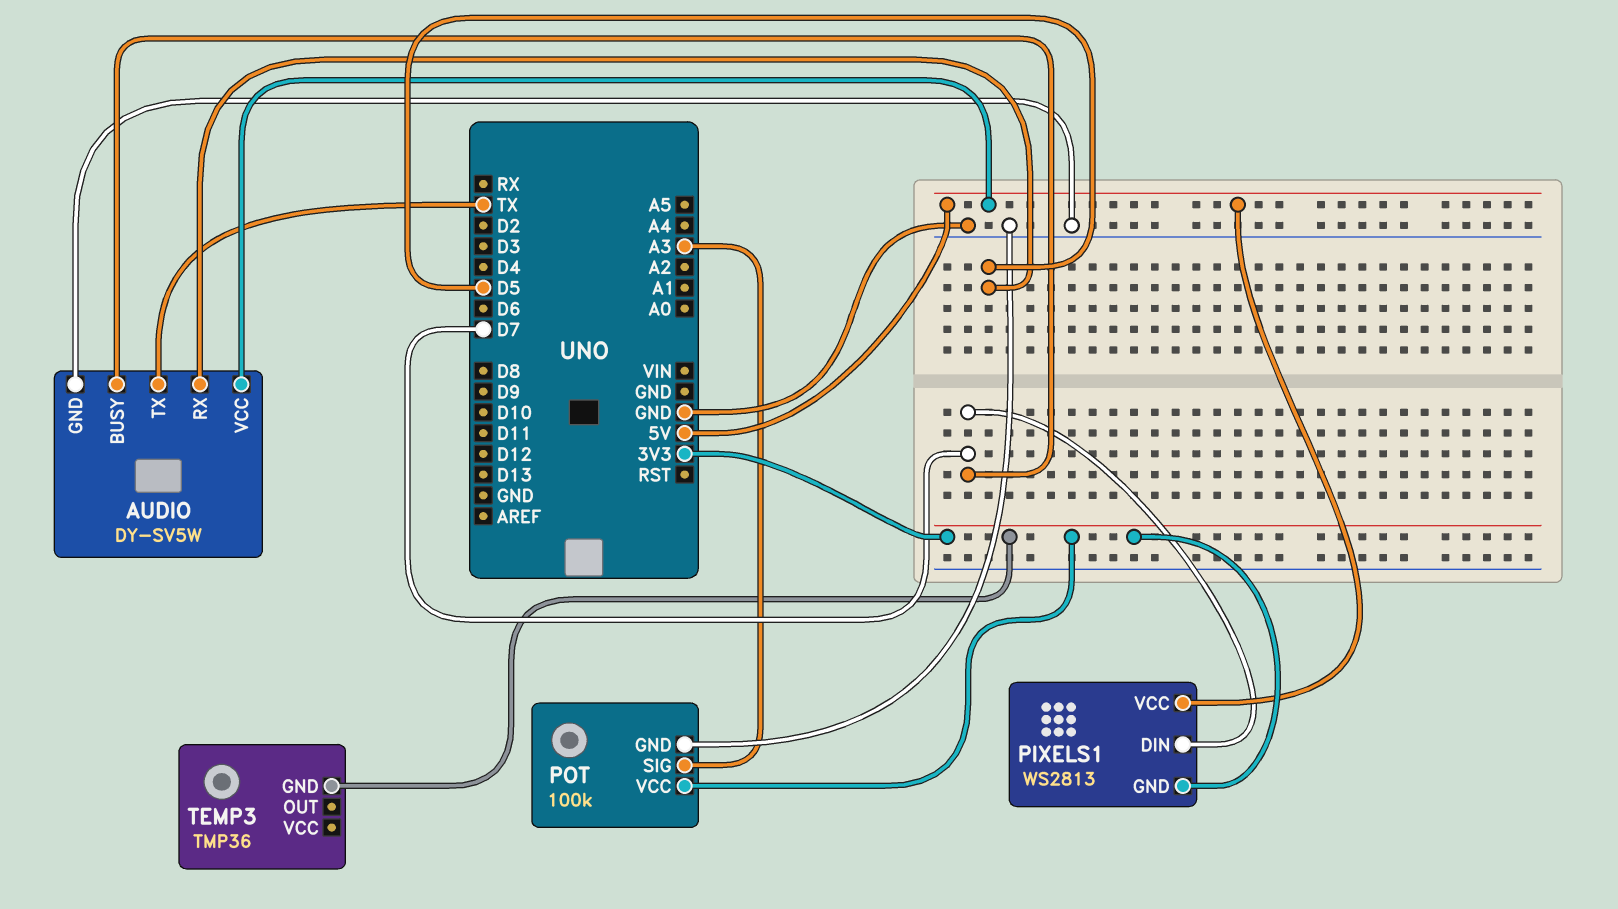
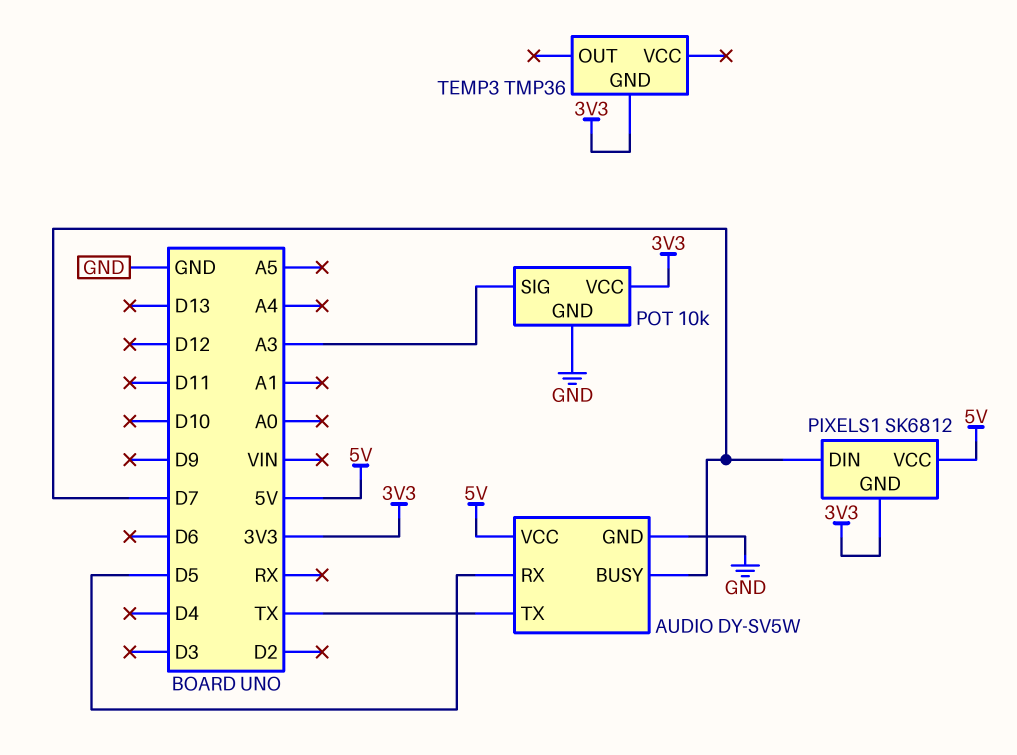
PIXELS1: WS2813 -> SK6812
POT: 100k -> 10k

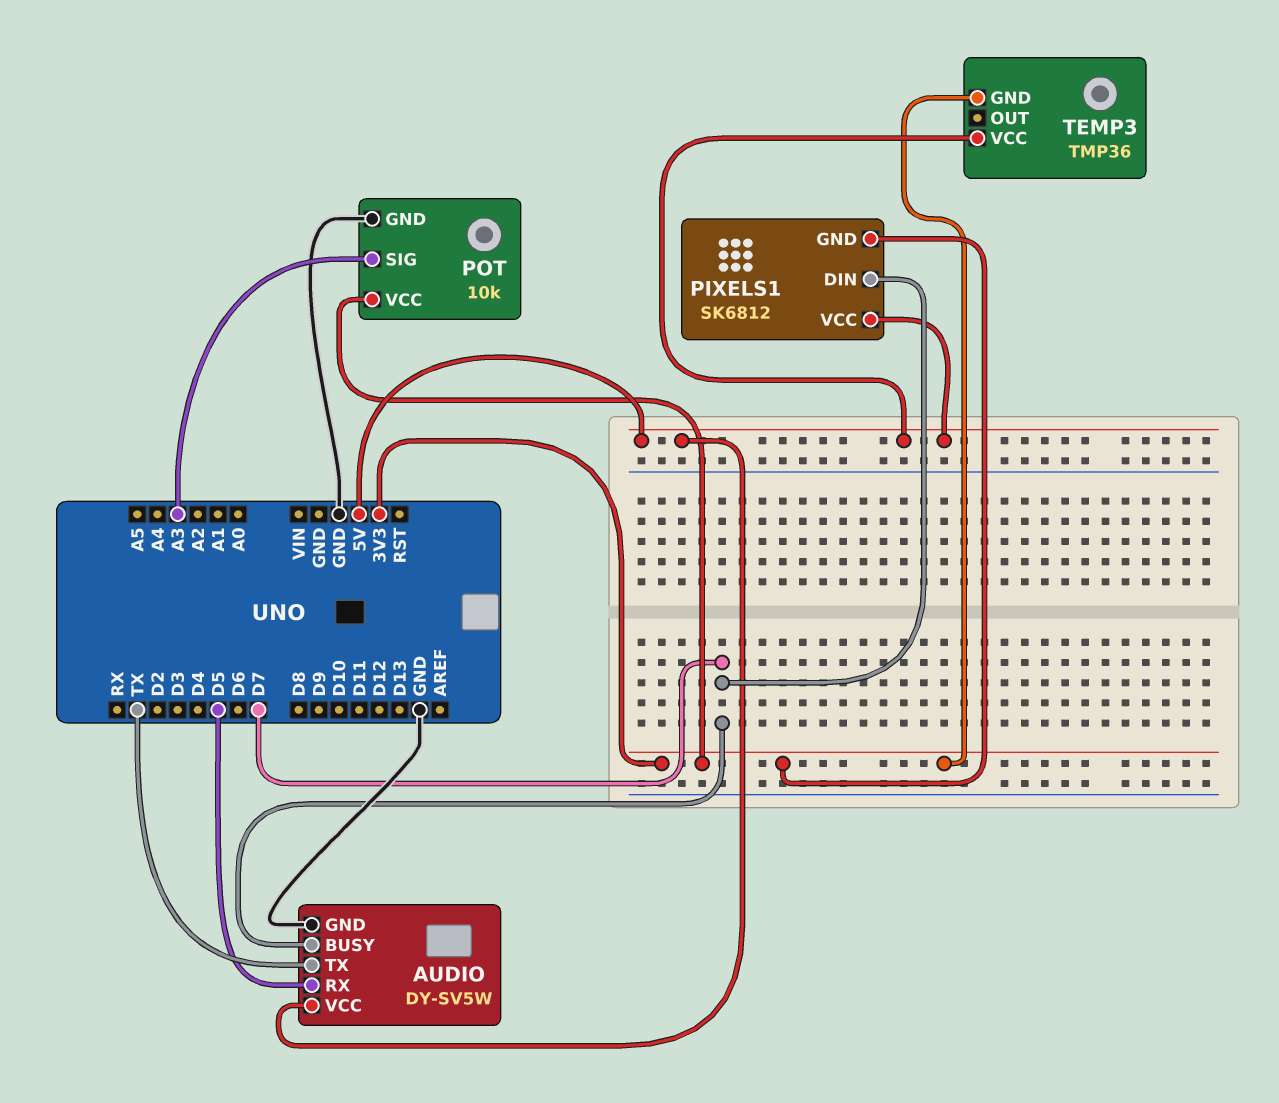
TEMP3 pin VCC: none -> 5V

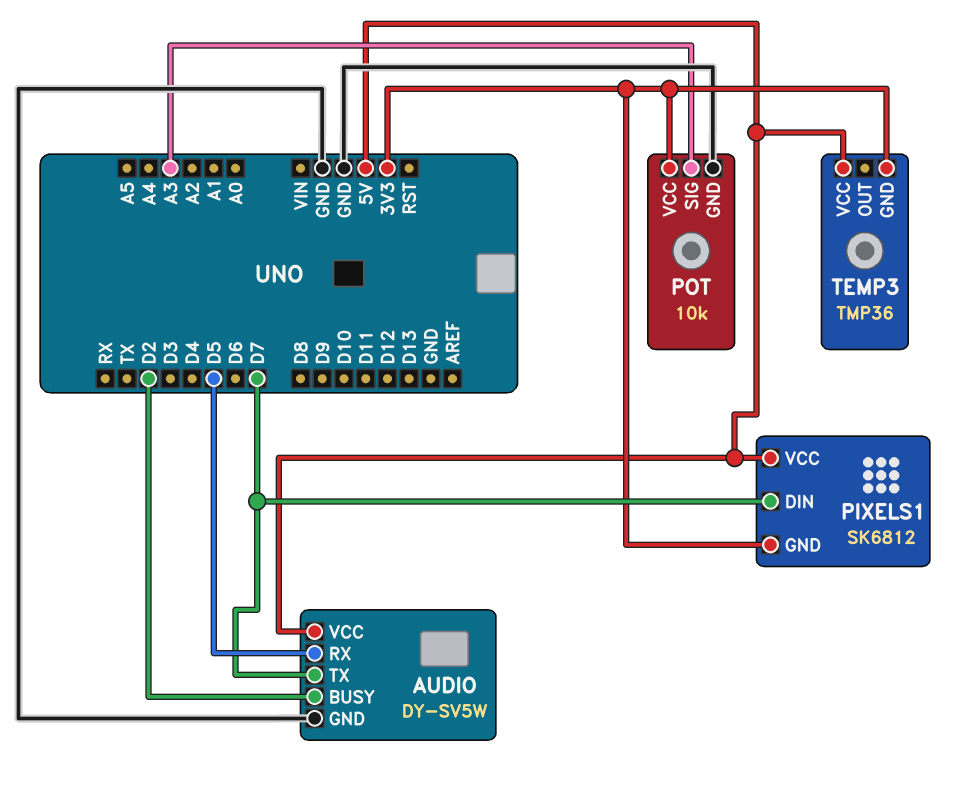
AUDIO pin BUSY: D7 -> D2
AUDIO pin TX: TX -> D7

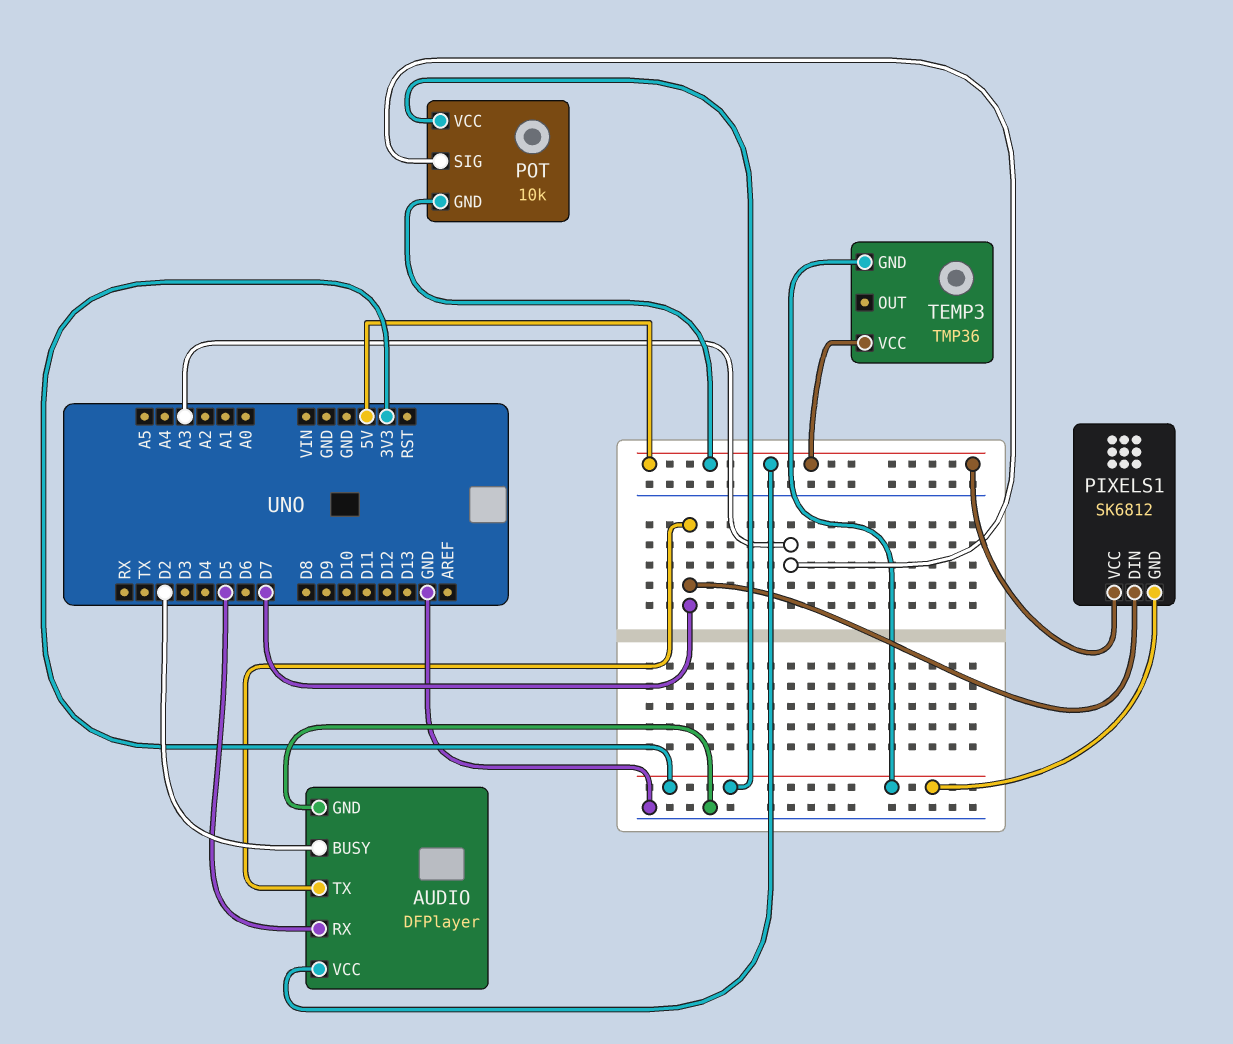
AUDIO: DY-SV5W -> DFPlayer
POT pin GND: GND -> 5V

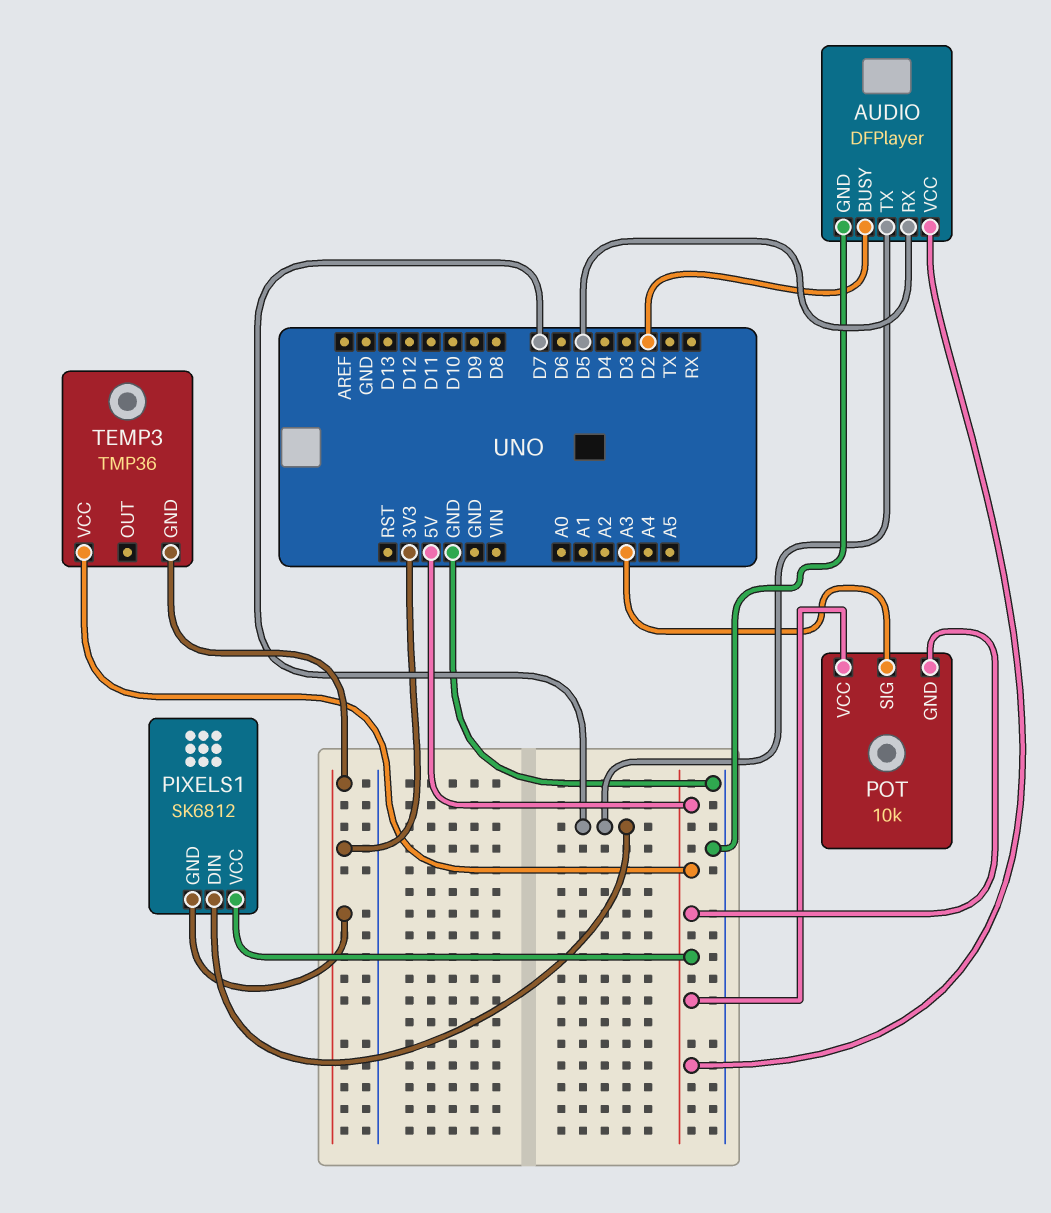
POT pin VCC: 3V3 -> 5V

